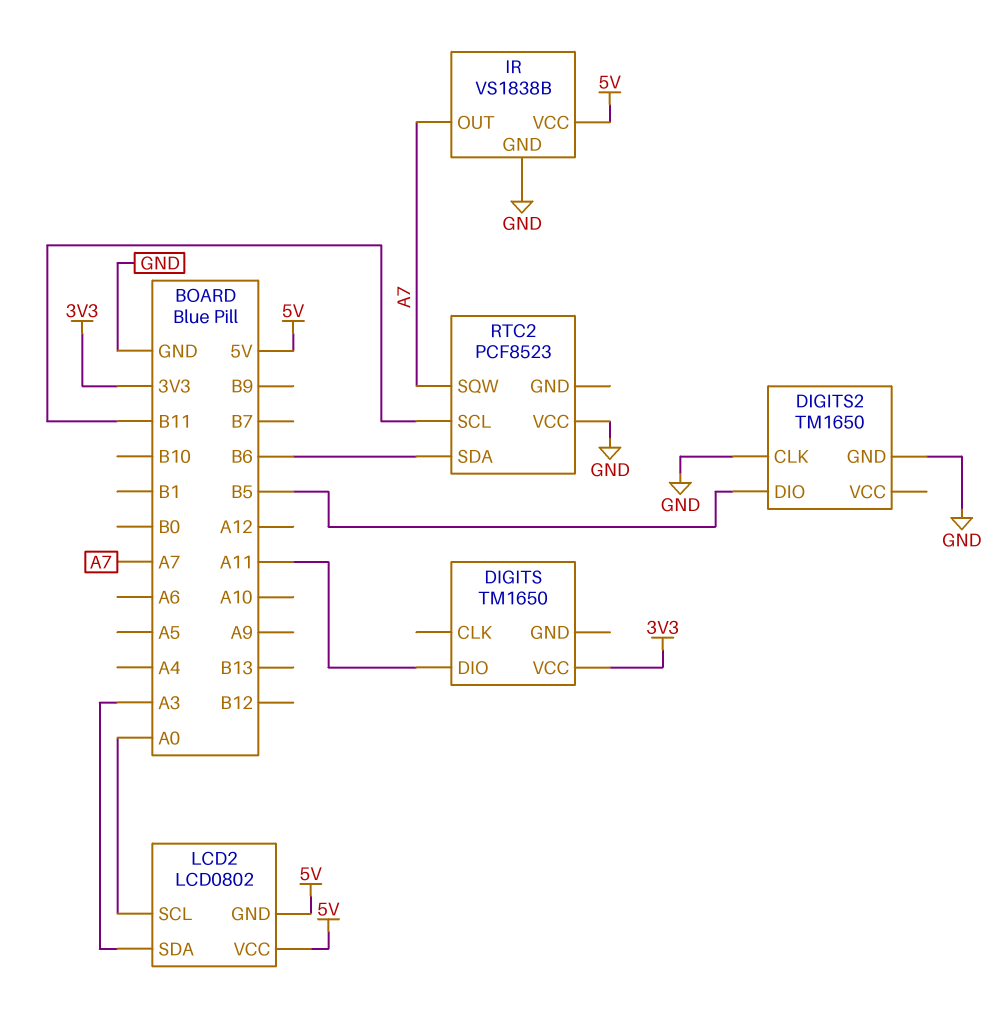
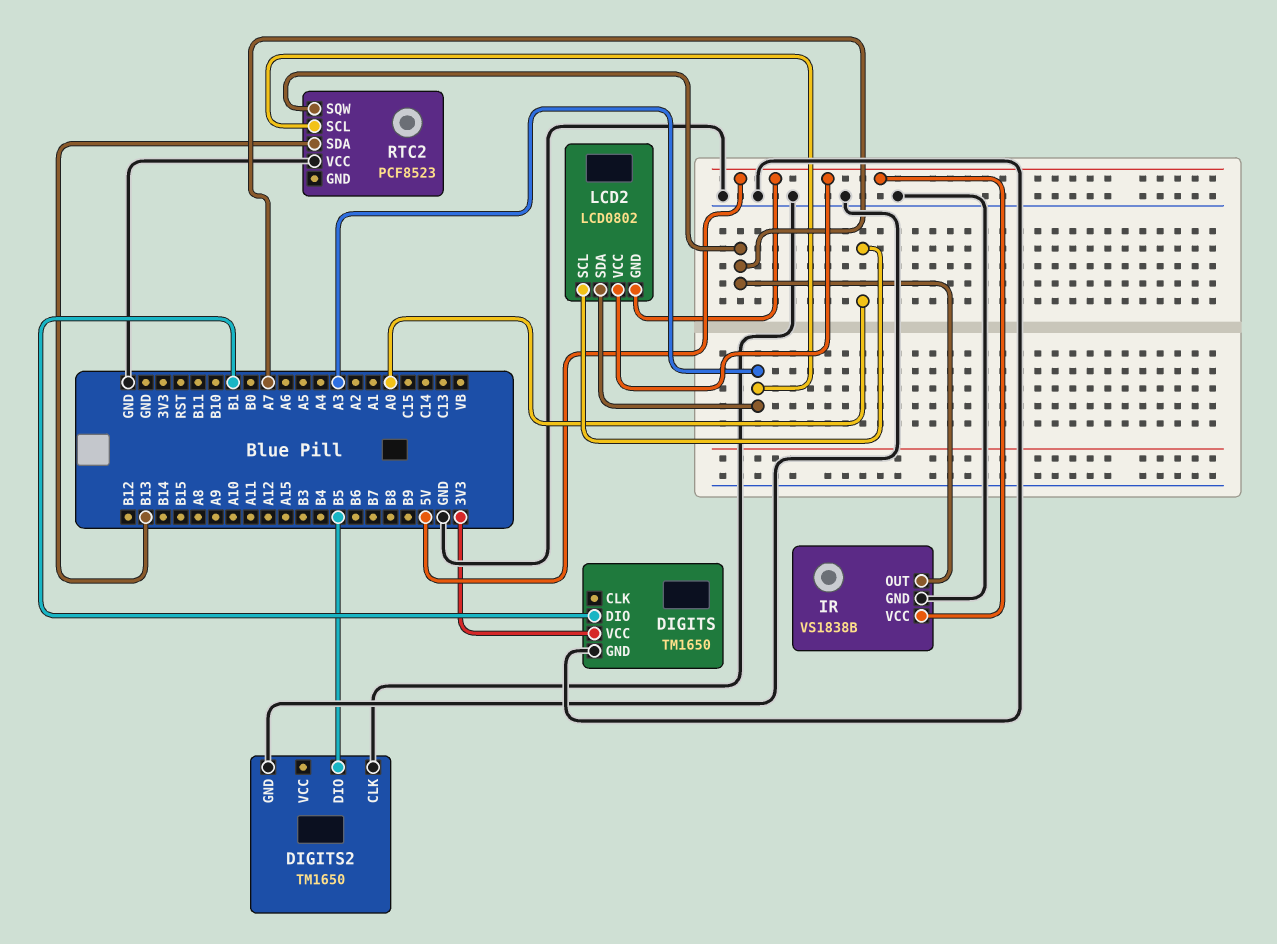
DIGITS pin DIO: A11 -> B1
DIGITS pin GND: none -> GND
RTC2 pin SCL: B11 -> A3
RTC2 pin SDA: B6 -> B13

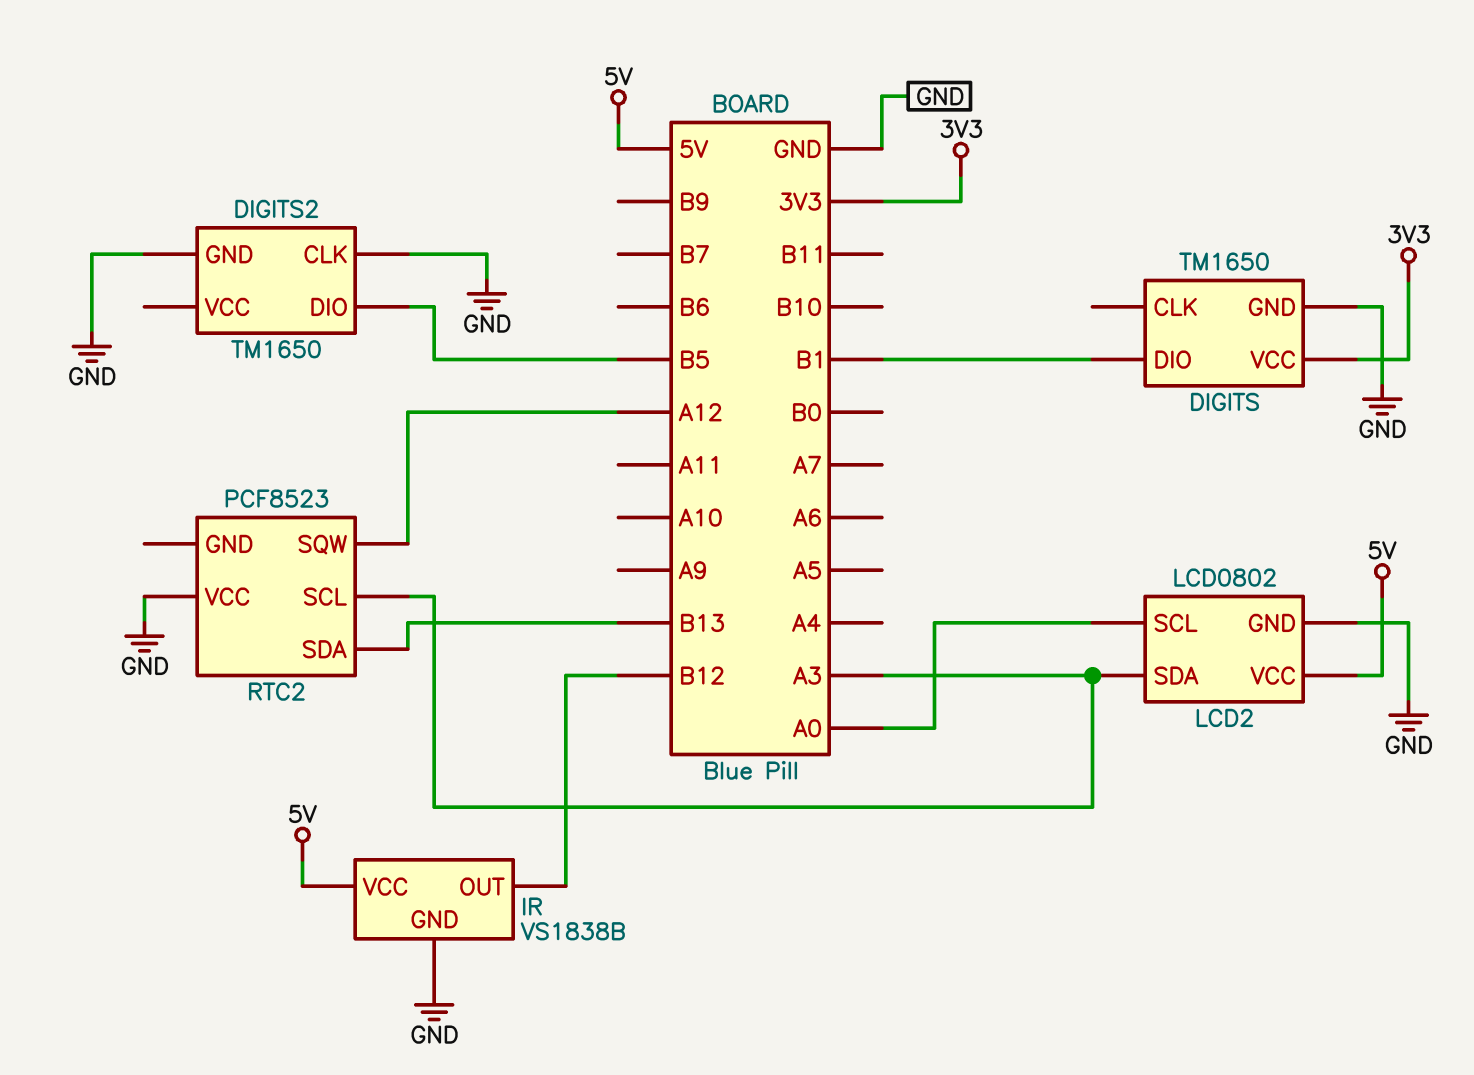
IR pin OUT: A7 -> B12
LCD2 pin GND: 5V -> GND
RTC2 pin SQW: A7 -> A12

